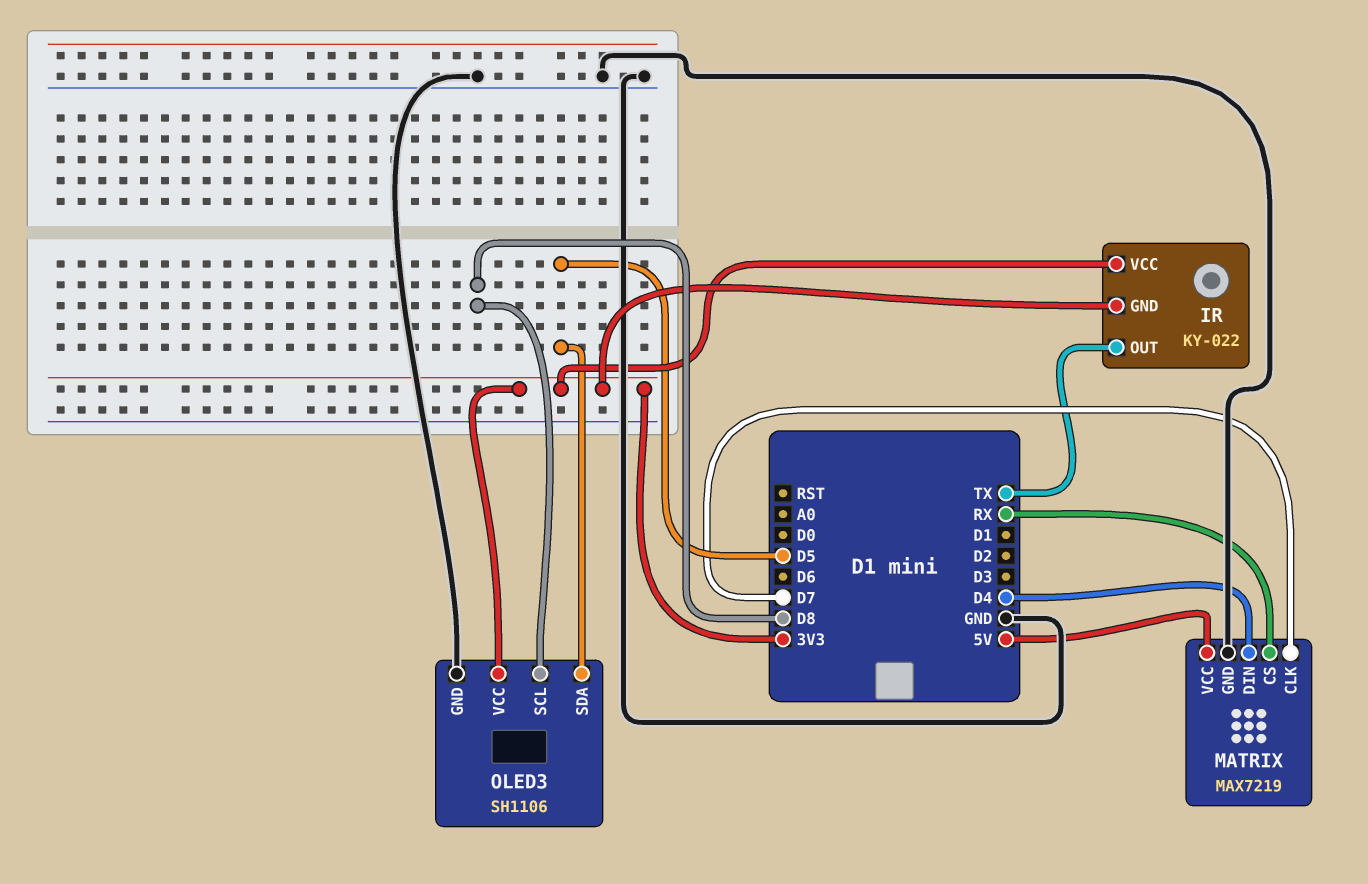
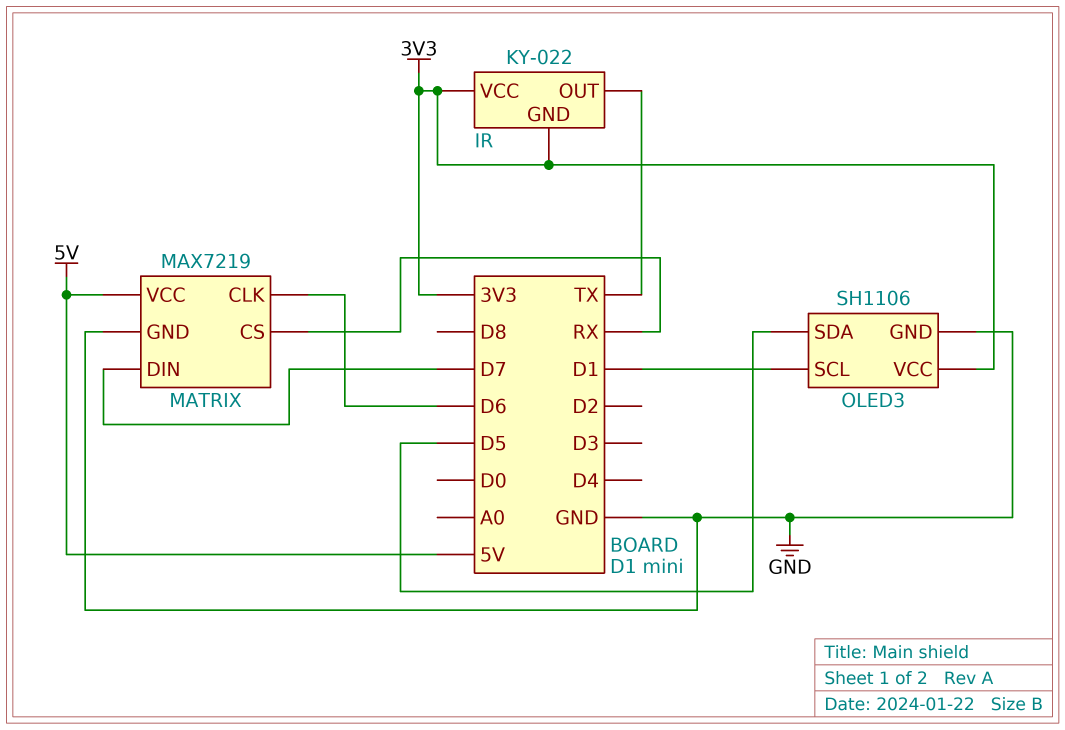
MATRIX pin CLK: D7 -> D6
MATRIX pin DIN: D4 -> D7
OLED3 pin SCL: D8 -> D1

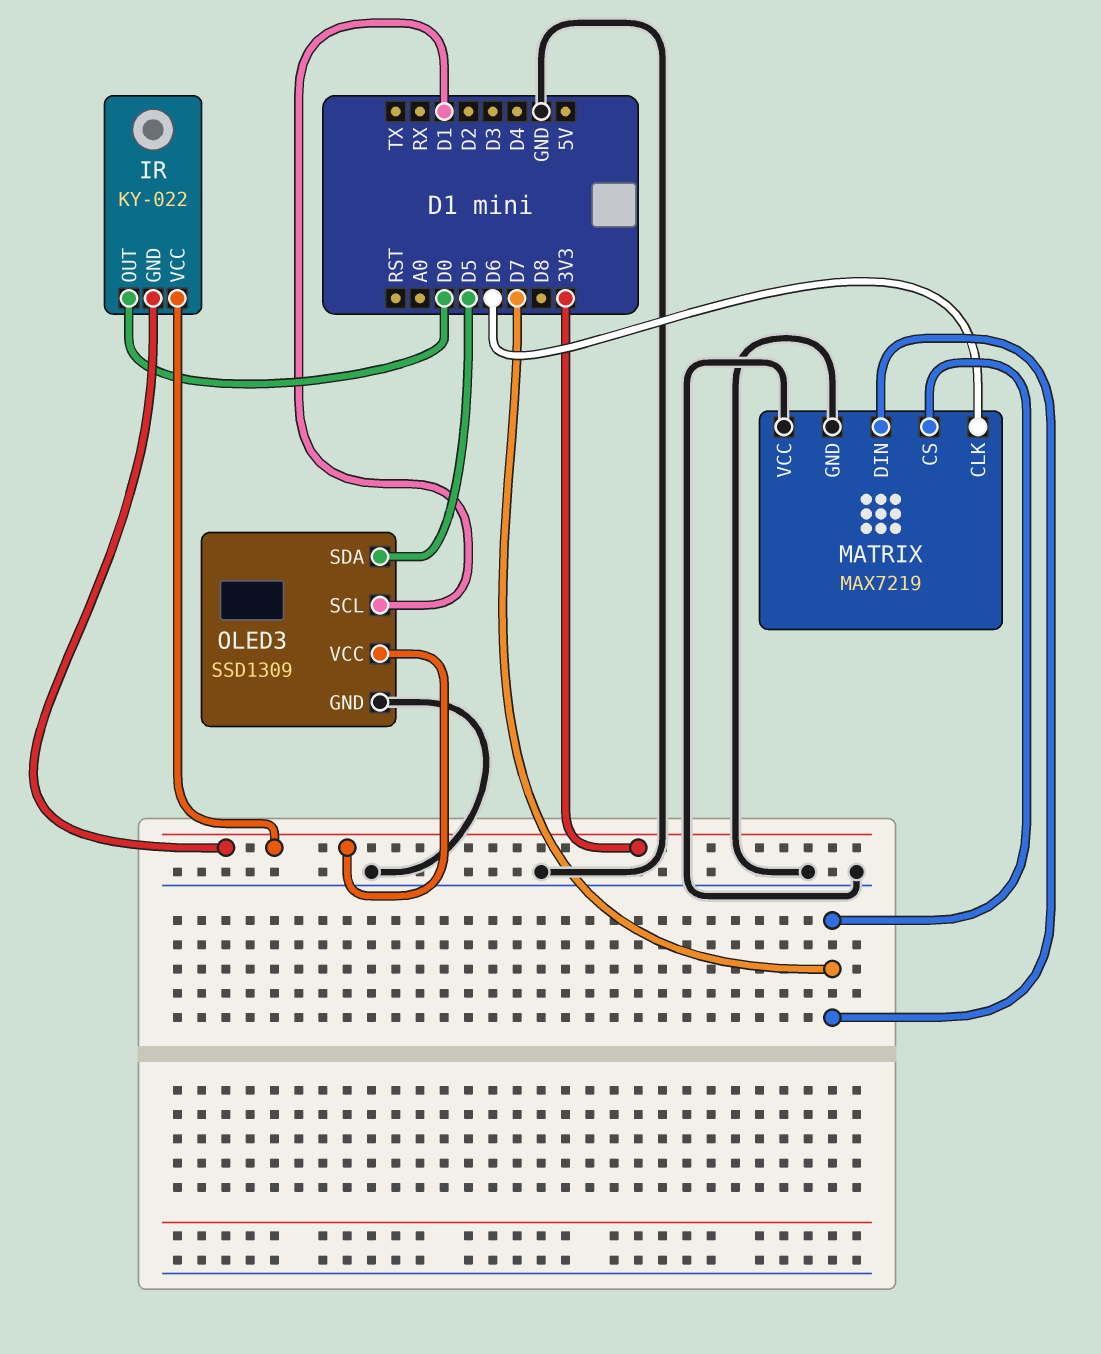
IR pin OUT: TX -> D0
MATRIX pin CS: RX -> D7
MATRIX pin VCC: 5V -> GND
OLED3: SH1106 -> SSD1309

